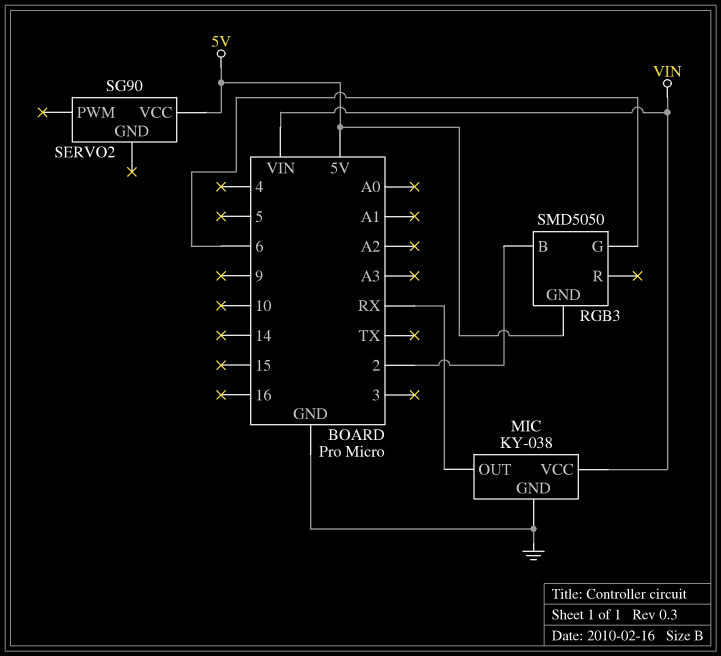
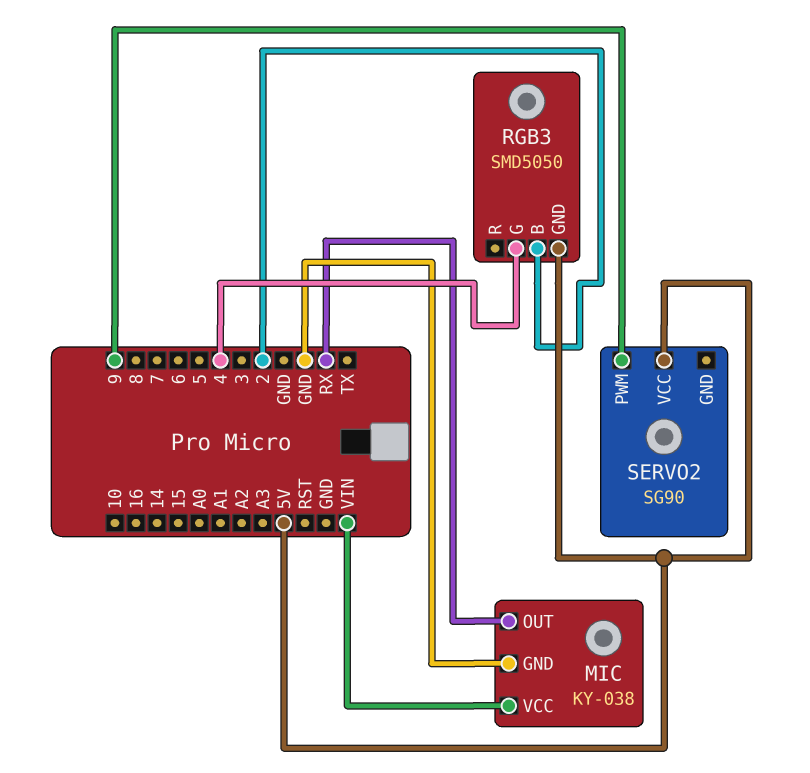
RGB3 pin G: 6 -> 4
SERVO2 pin PWM: none -> 9

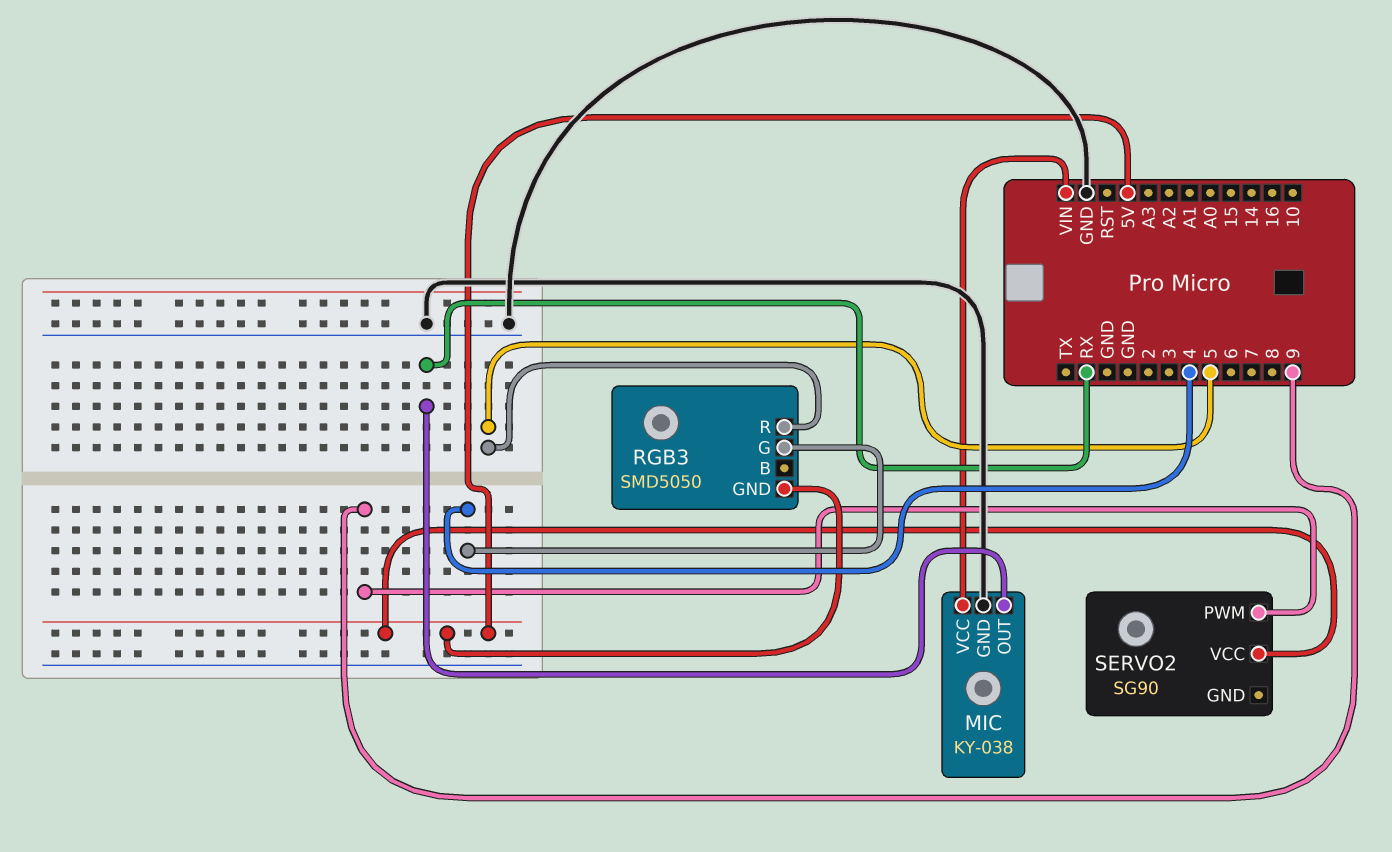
RGB3 pin B: 2 -> none
RGB3 pin R: none -> 5

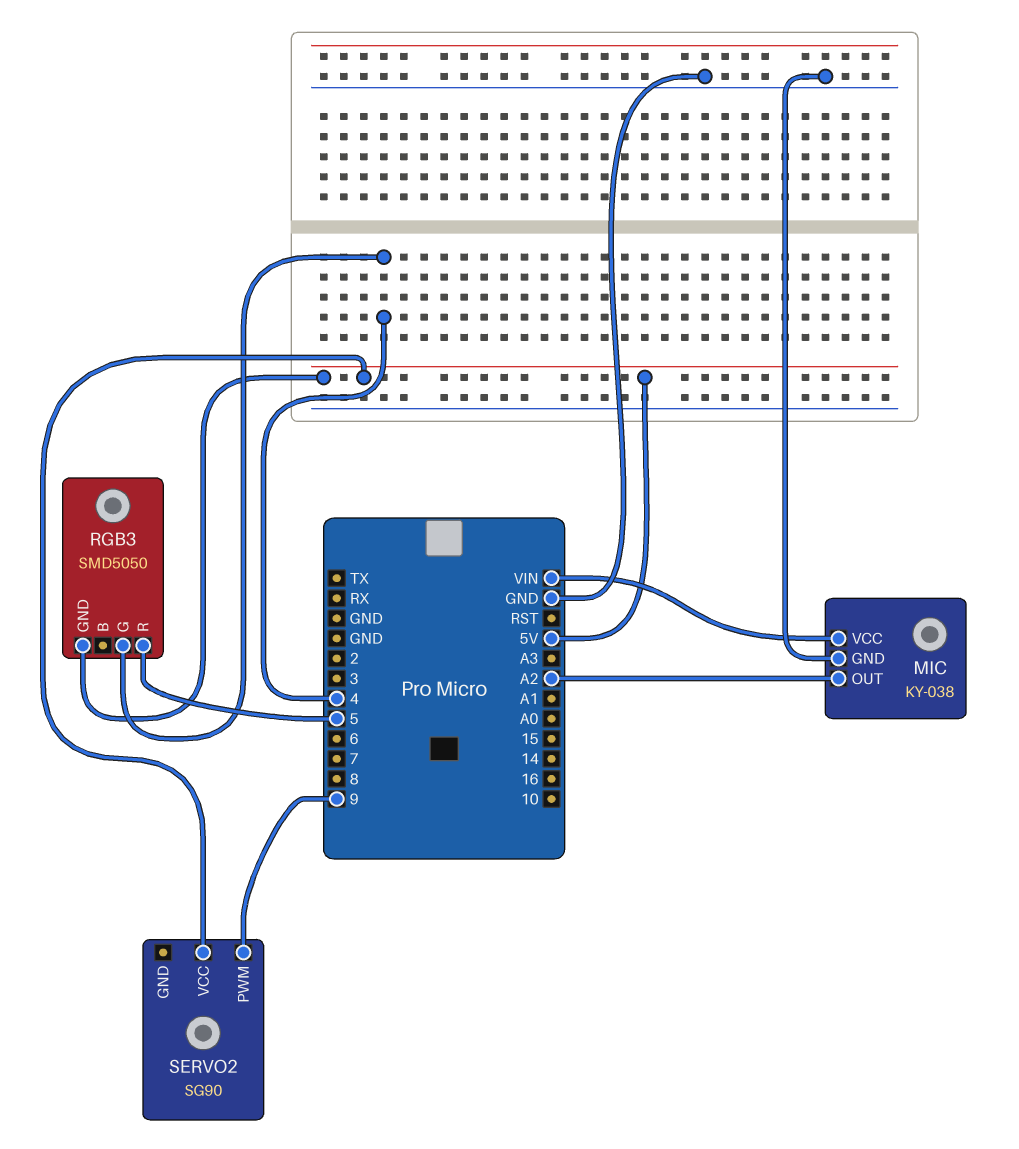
MIC pin OUT: RX -> A2

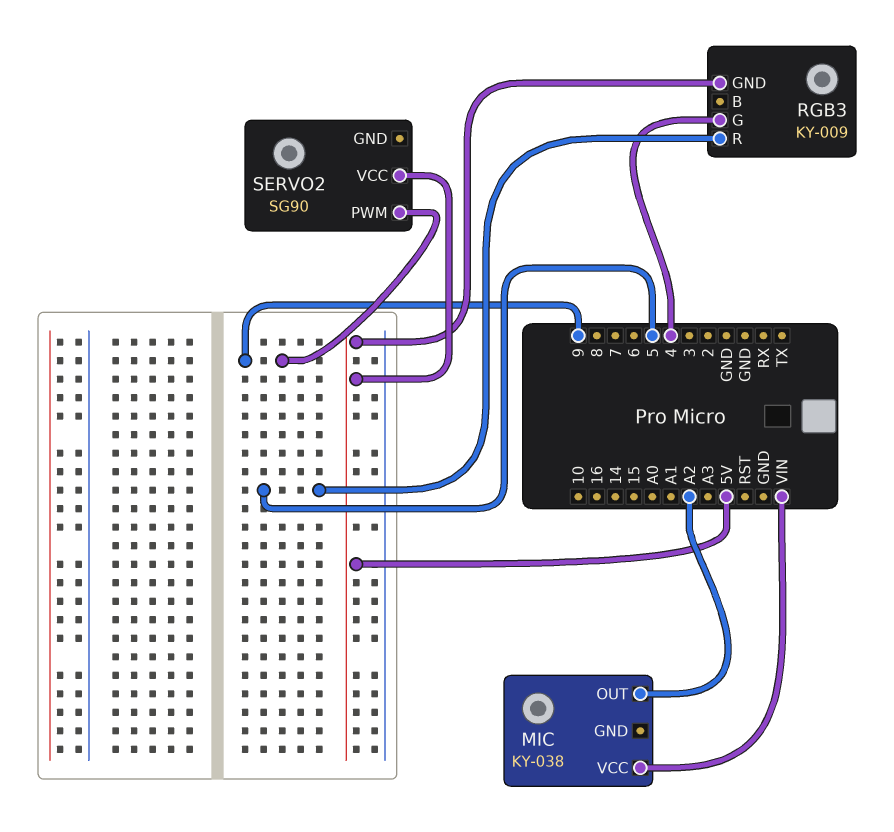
MIC pin GND: GND -> none
RGB3: SMD5050 -> KY-009

